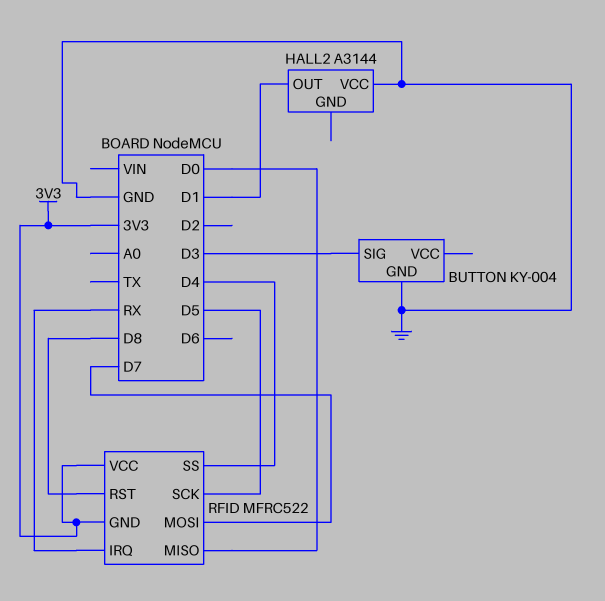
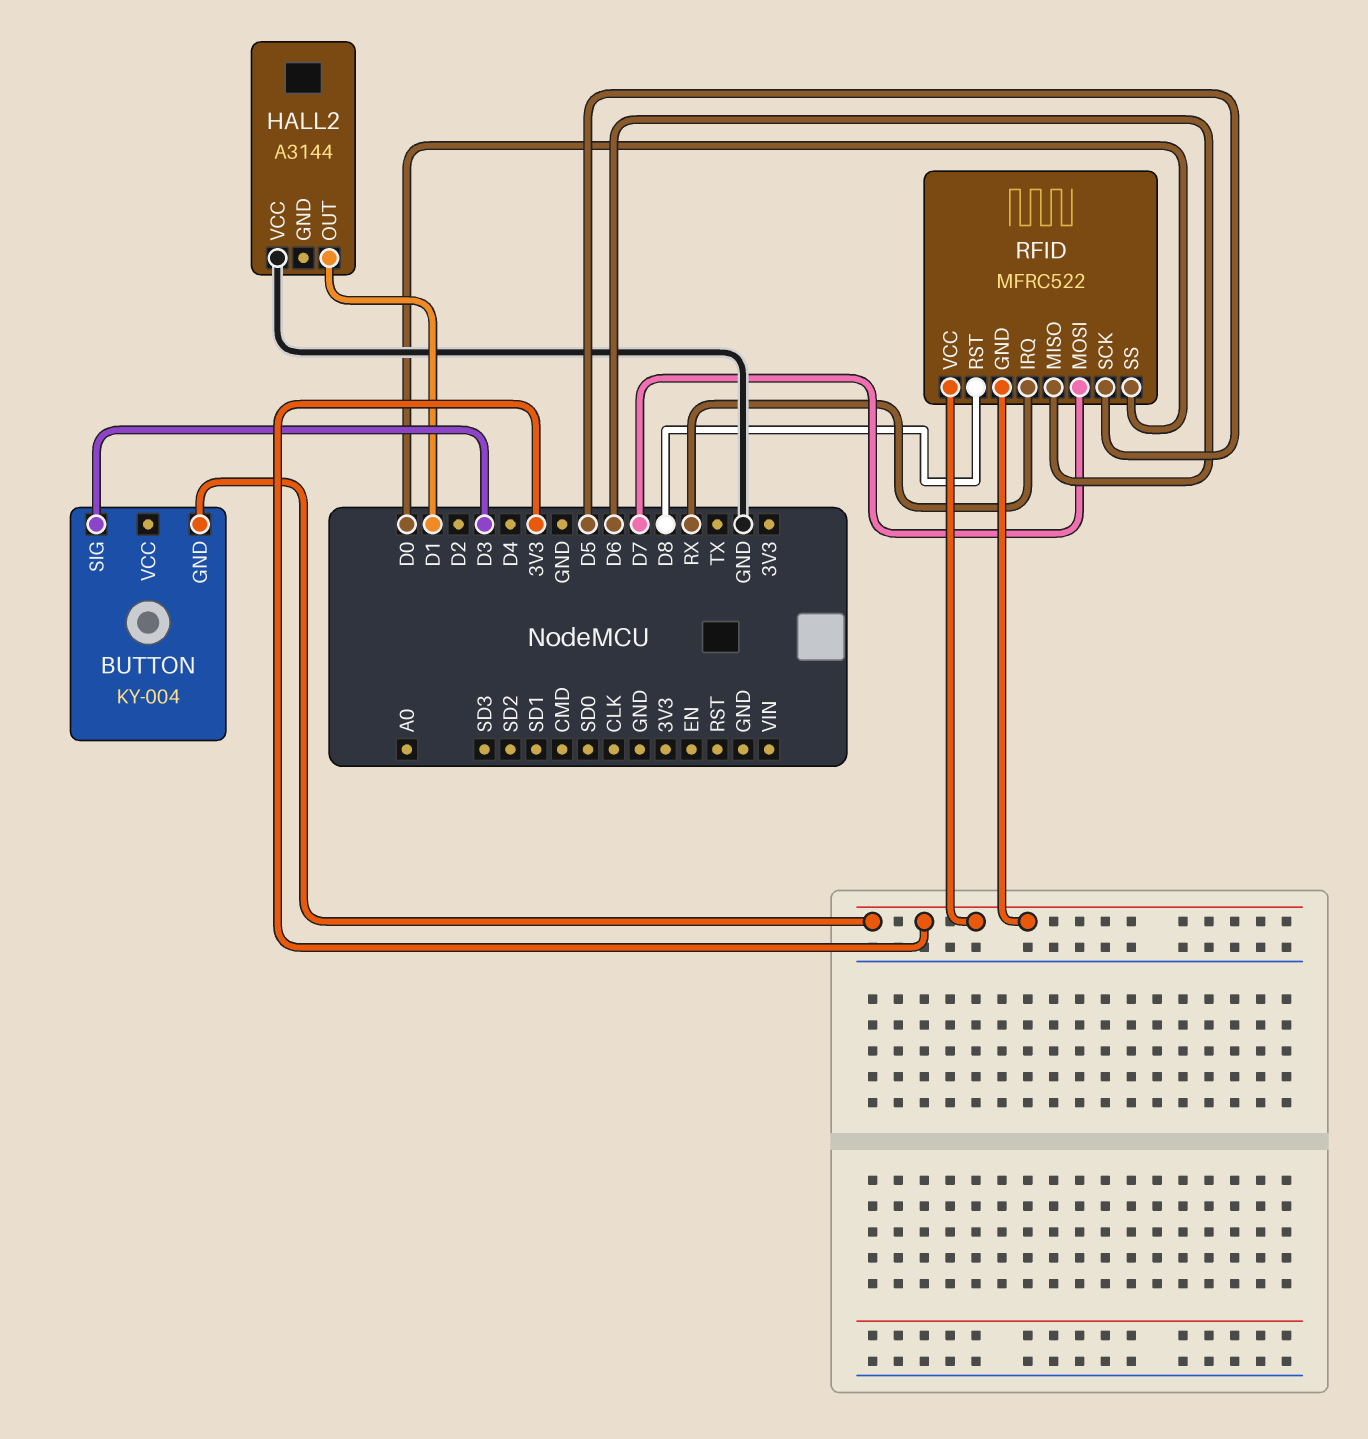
BUTTON pin GND: GND -> 3V3
RFID pin MISO: D0 -> D6
RFID pin SS: D4 -> D0

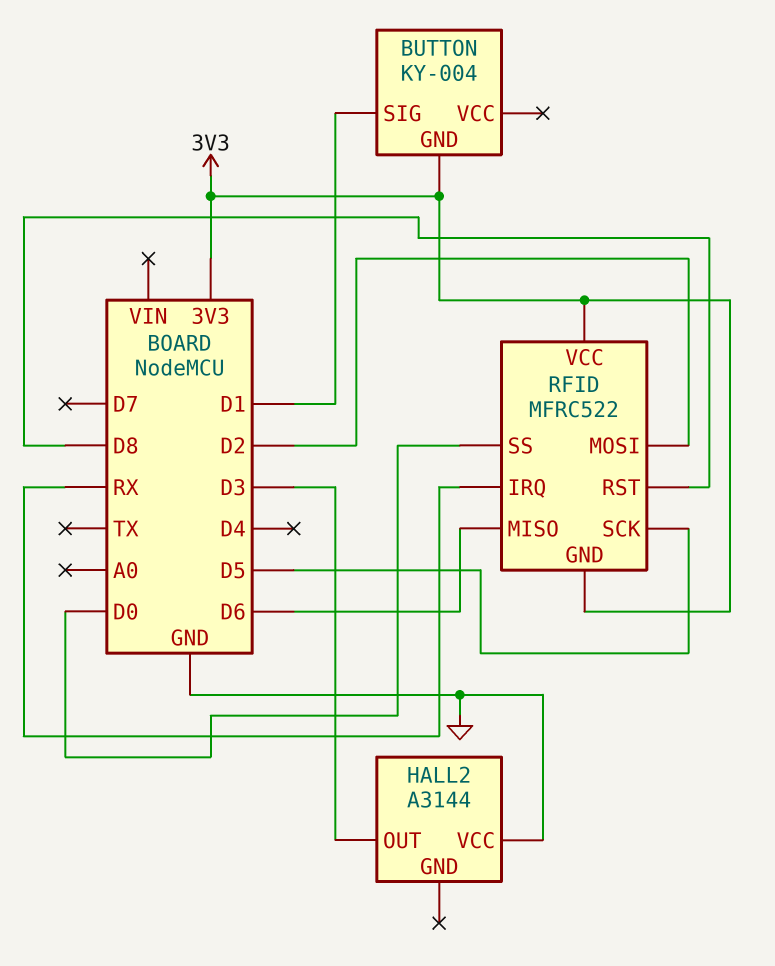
BUTTON pin SIG: D3 -> D1
HALL2 pin OUT: D1 -> D3
RFID pin MOSI: D7 -> D2

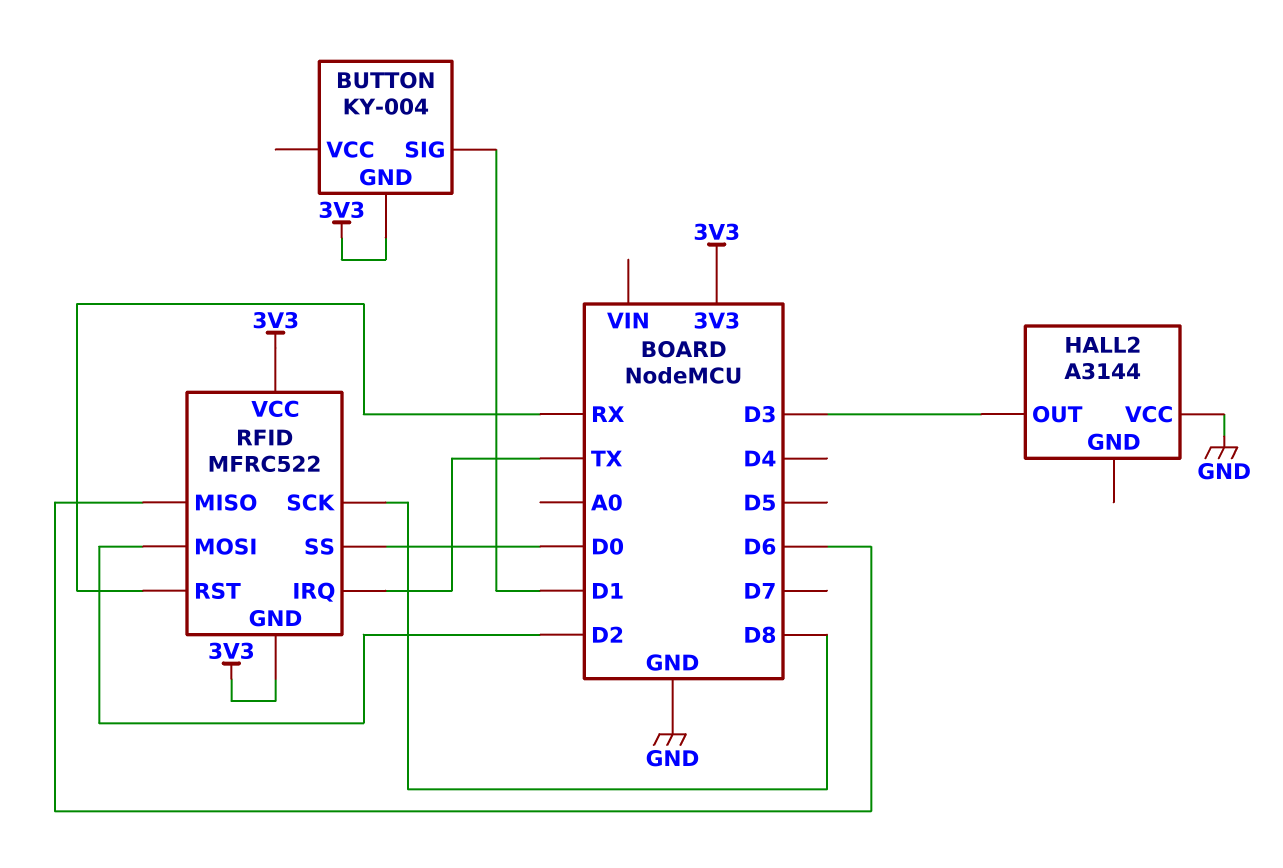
RFID pin IRQ: RX -> TX
RFID pin RST: D8 -> RX
RFID pin SCK: D5 -> D8

